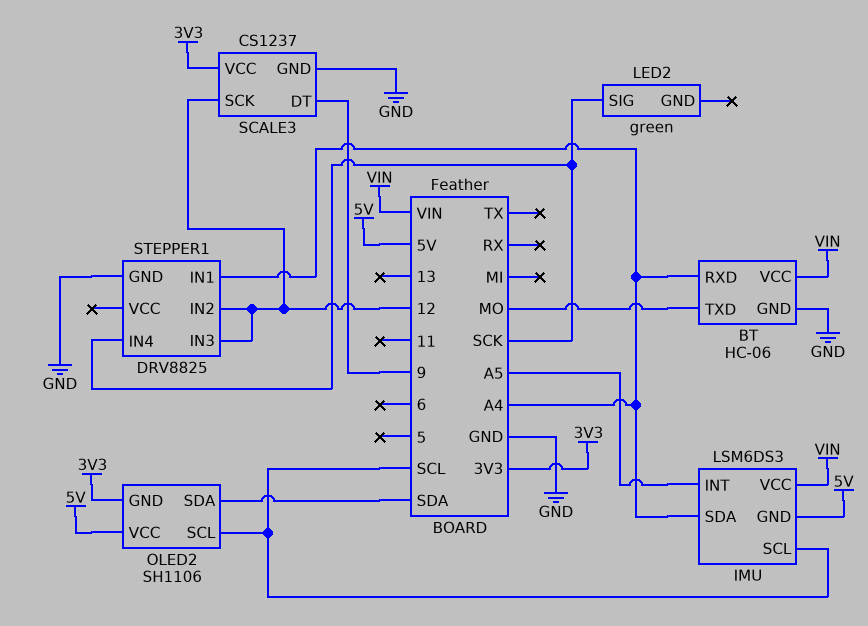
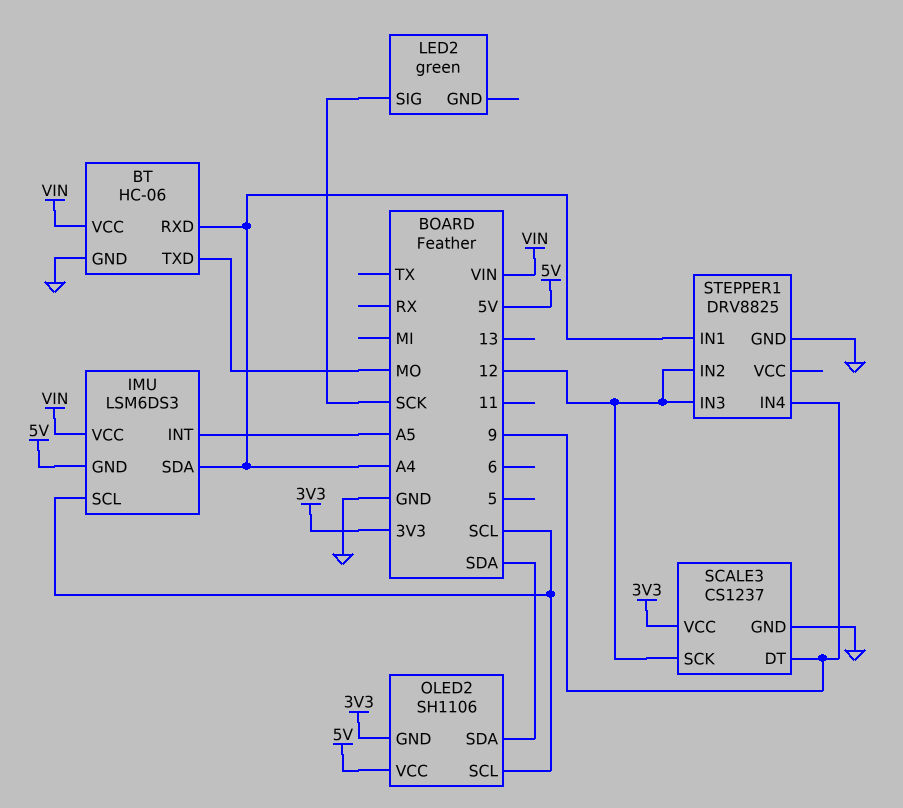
STEPPER1 pin IN4: SCK -> 9

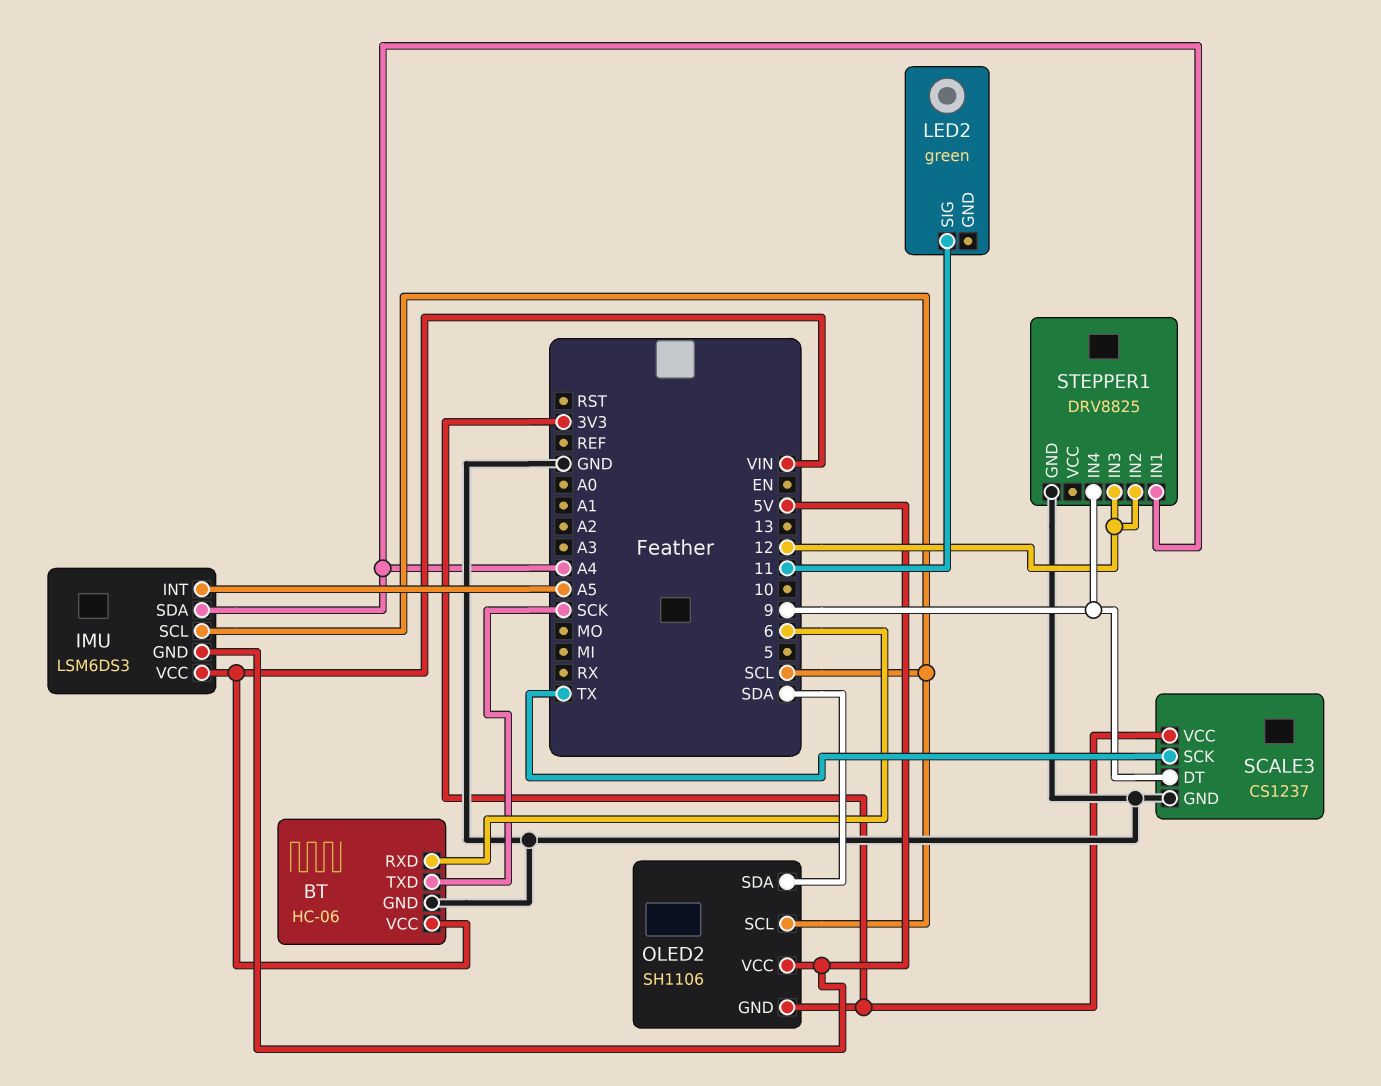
BT pin RXD: A4 -> 6
BT pin TXD: MO -> SCK
LED2 pin SIG: SCK -> 11
SCALE3 pin SCK: 12 -> TX

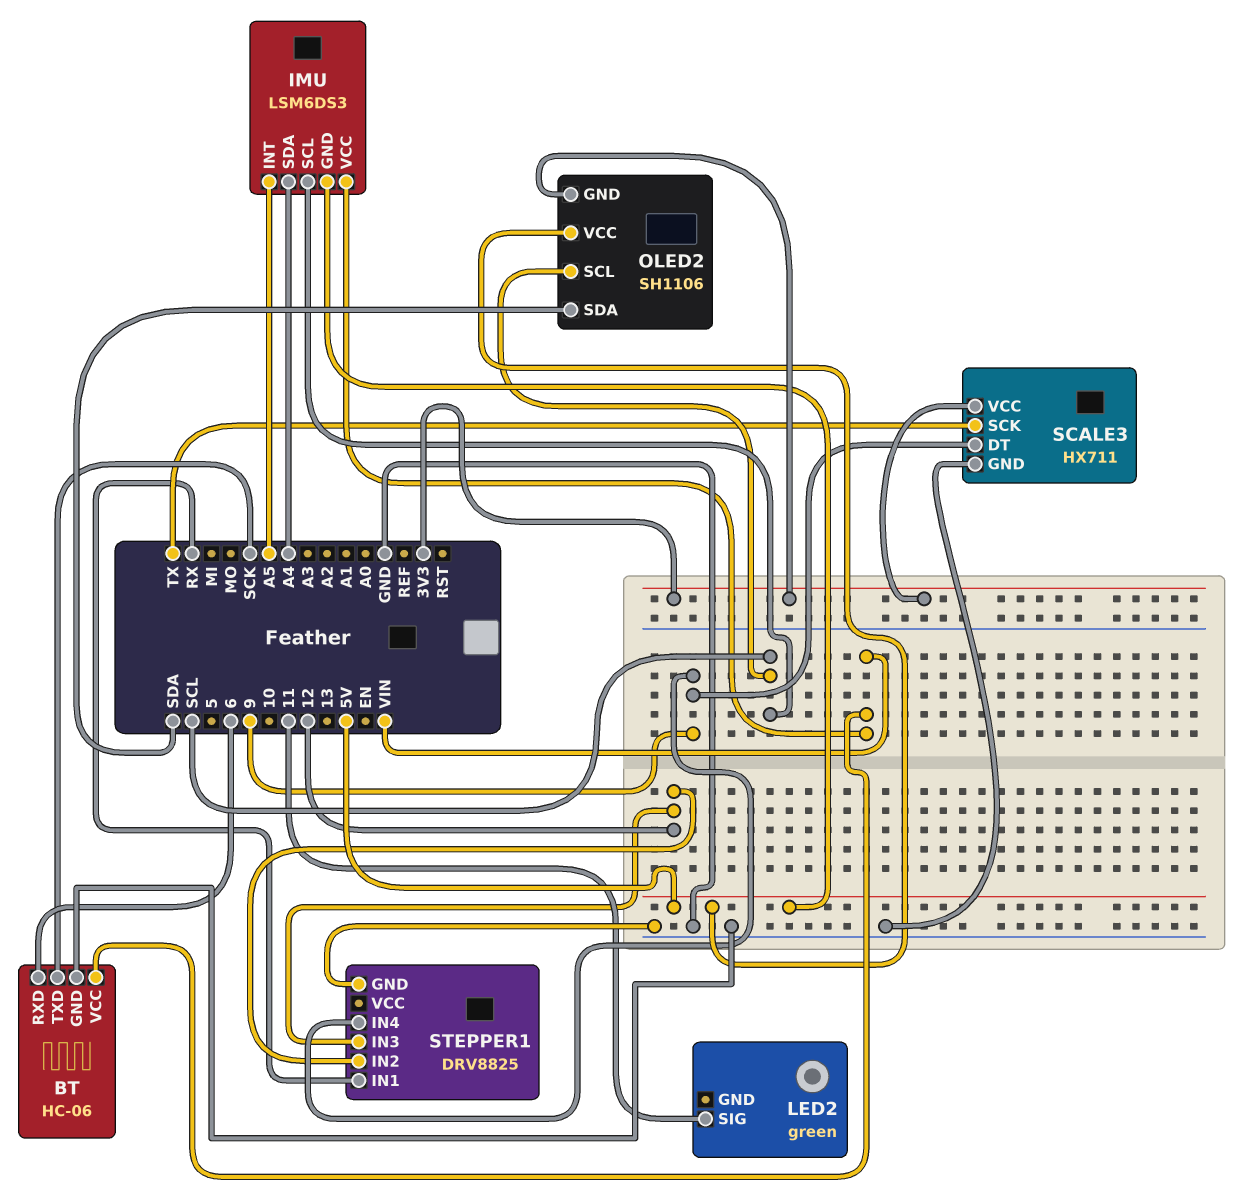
SCALE3: CS1237 -> HX711
STEPPER1 pin IN1: A4 -> RX

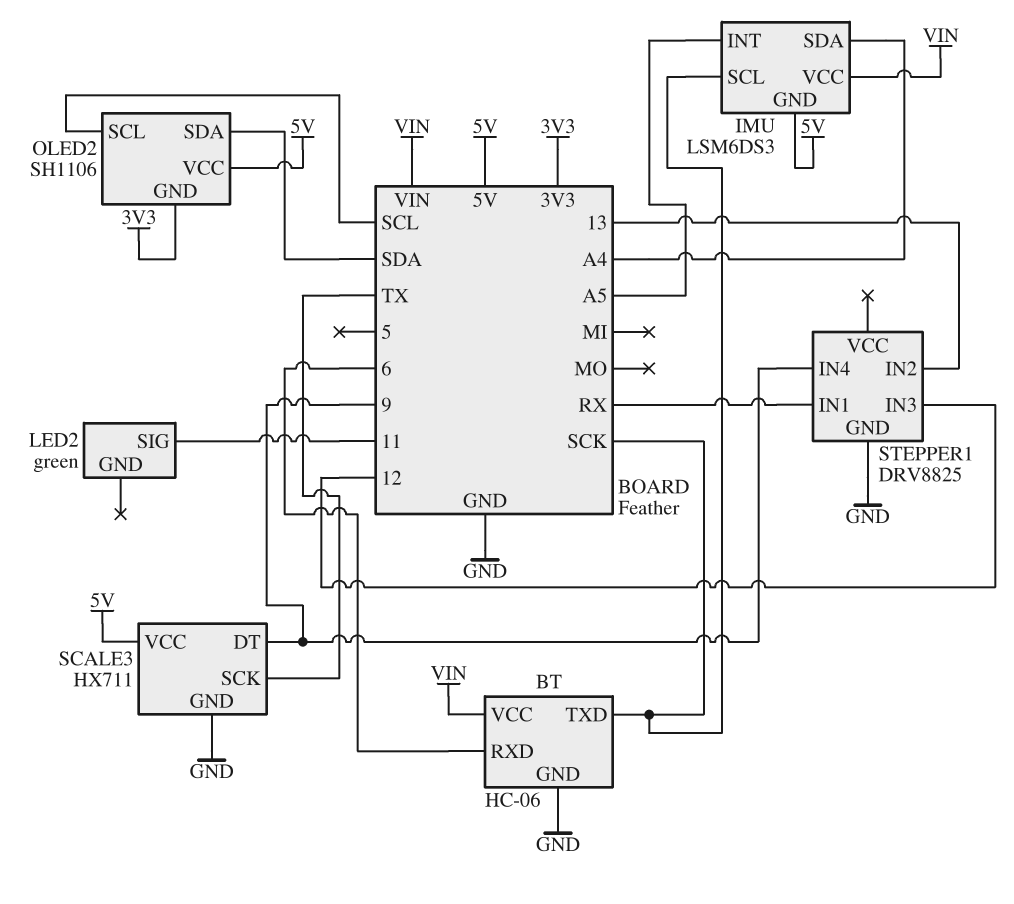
IMU pin SCL: SCL -> SCK
SCALE3 pin VCC: 3V3 -> 5V
STEPPER1 pin IN2: 12 -> 13

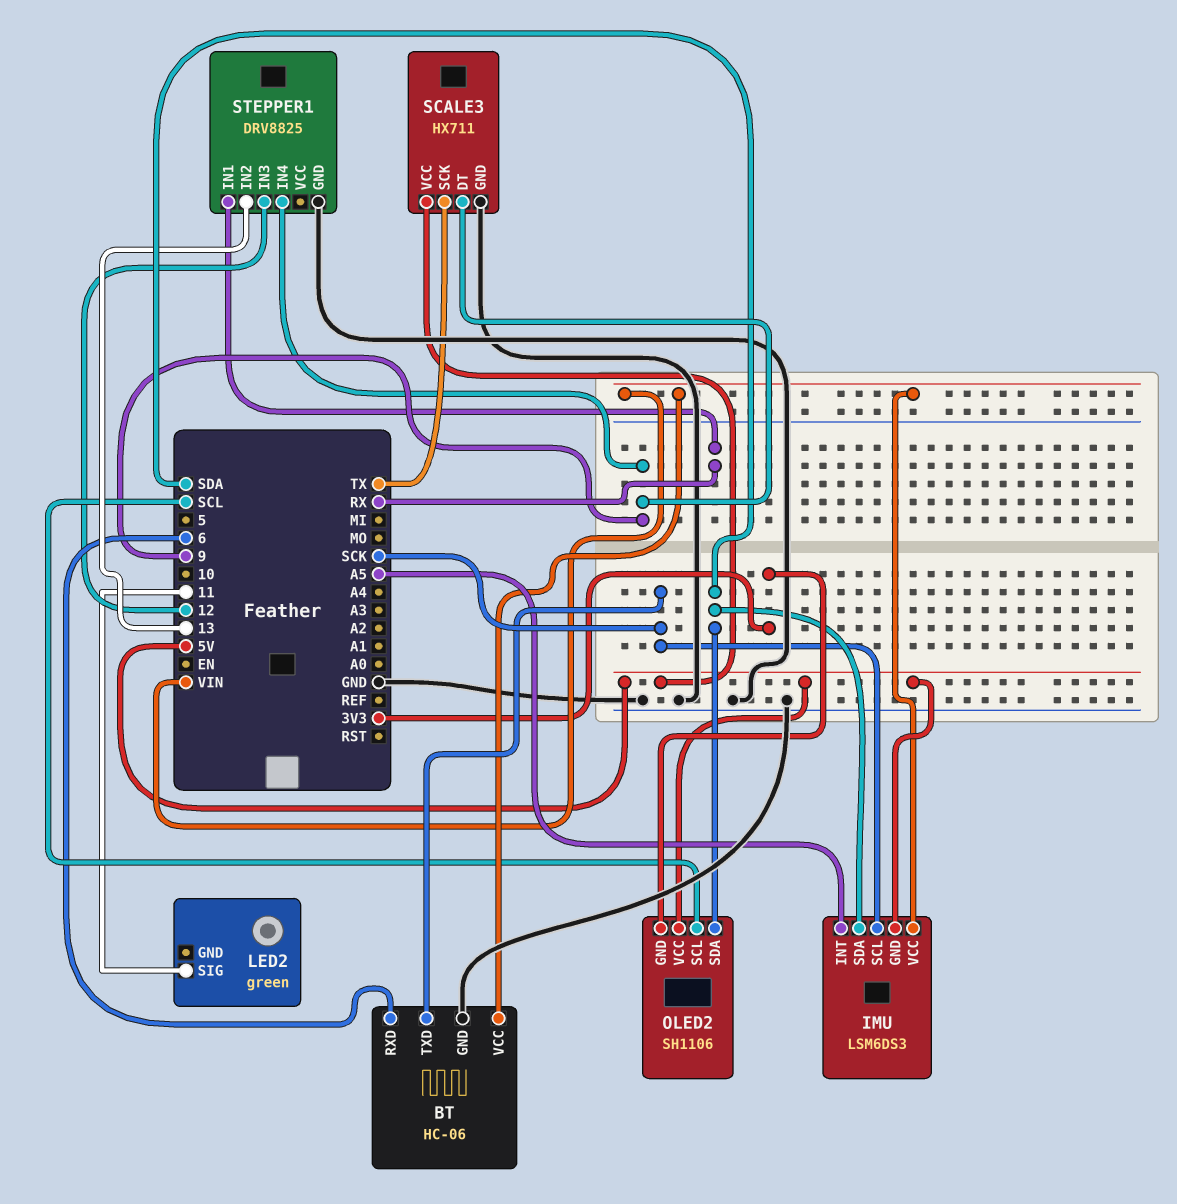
IMU pin SDA: A4 -> SDA

